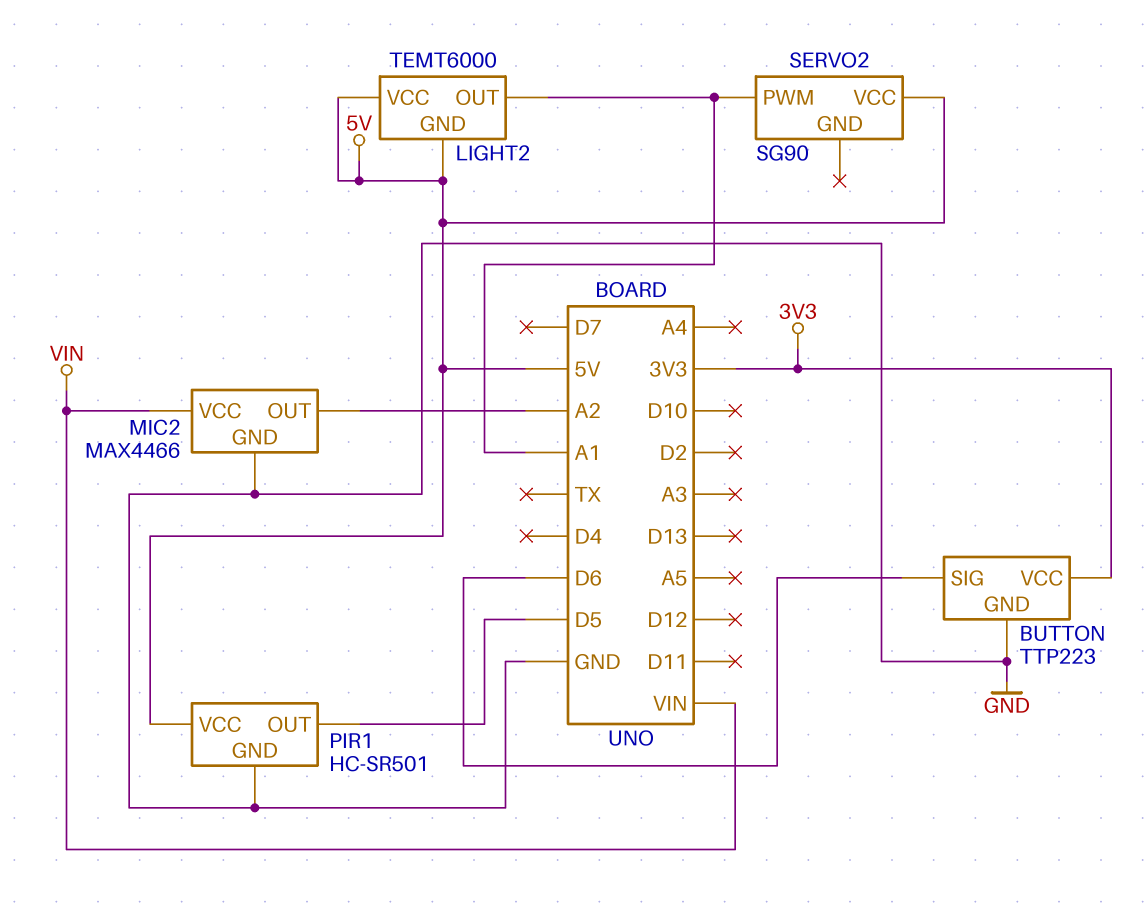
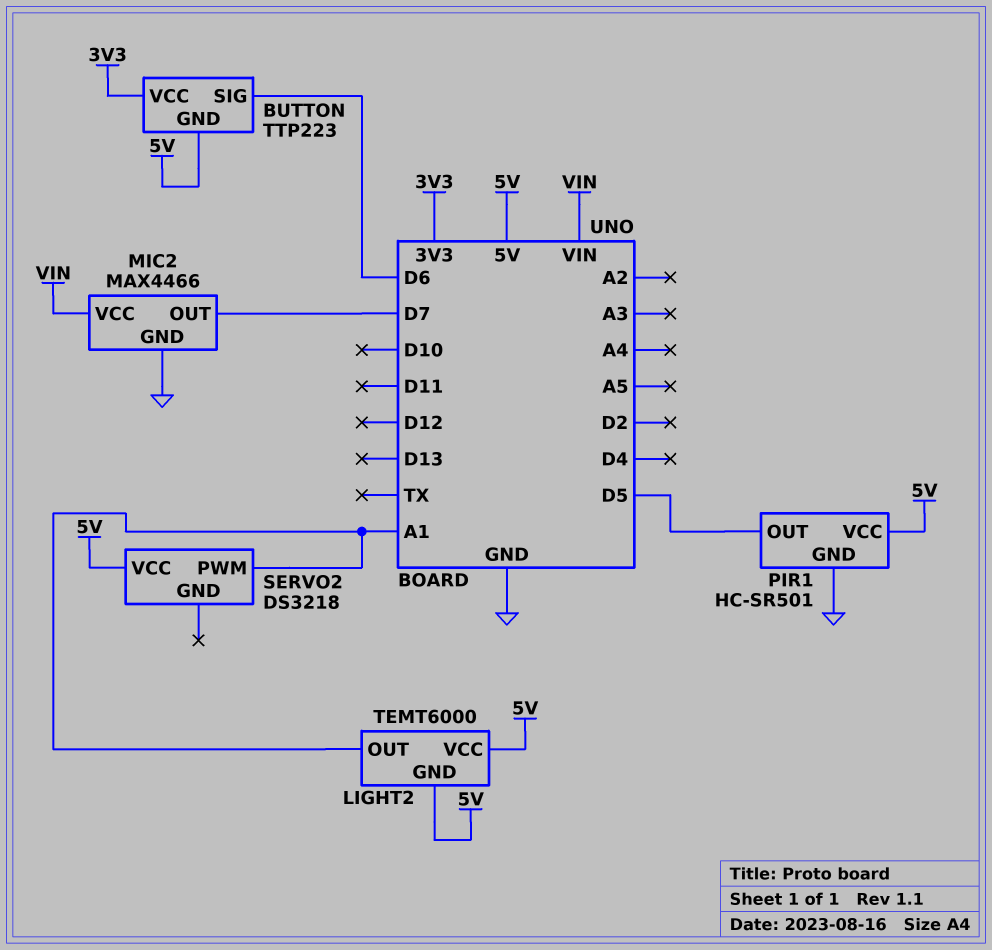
BUTTON pin GND: GND -> 5V
MIC2 pin OUT: A2 -> D7
SERVO2: SG90 -> DS3218

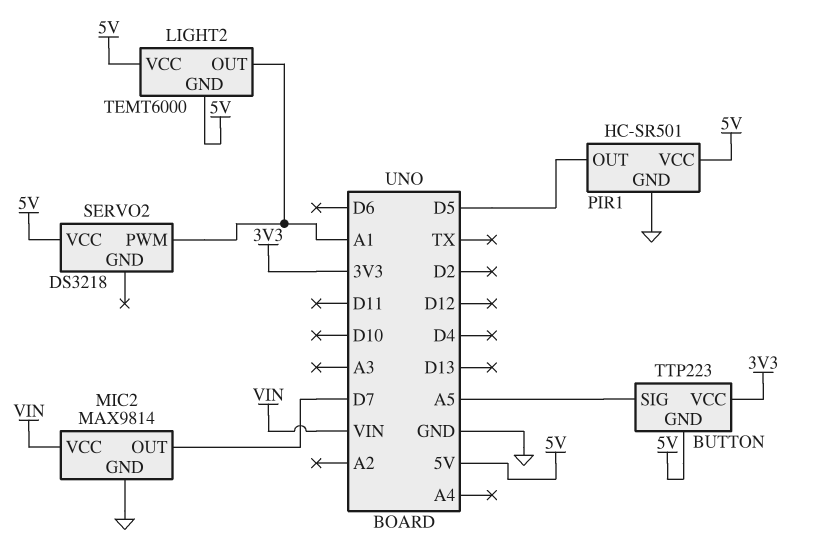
BUTTON pin SIG: D6 -> A5
MIC2: MAX4466 -> MAX9814

